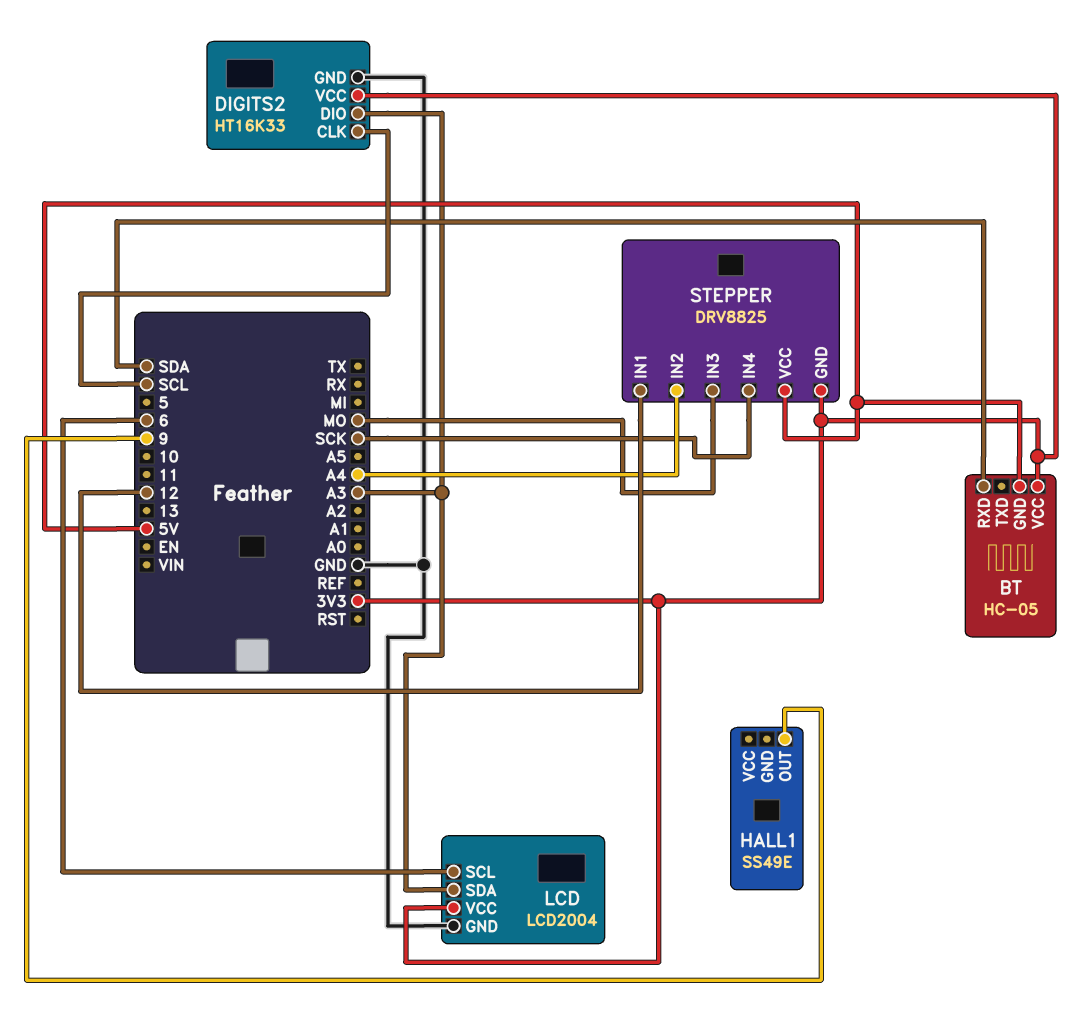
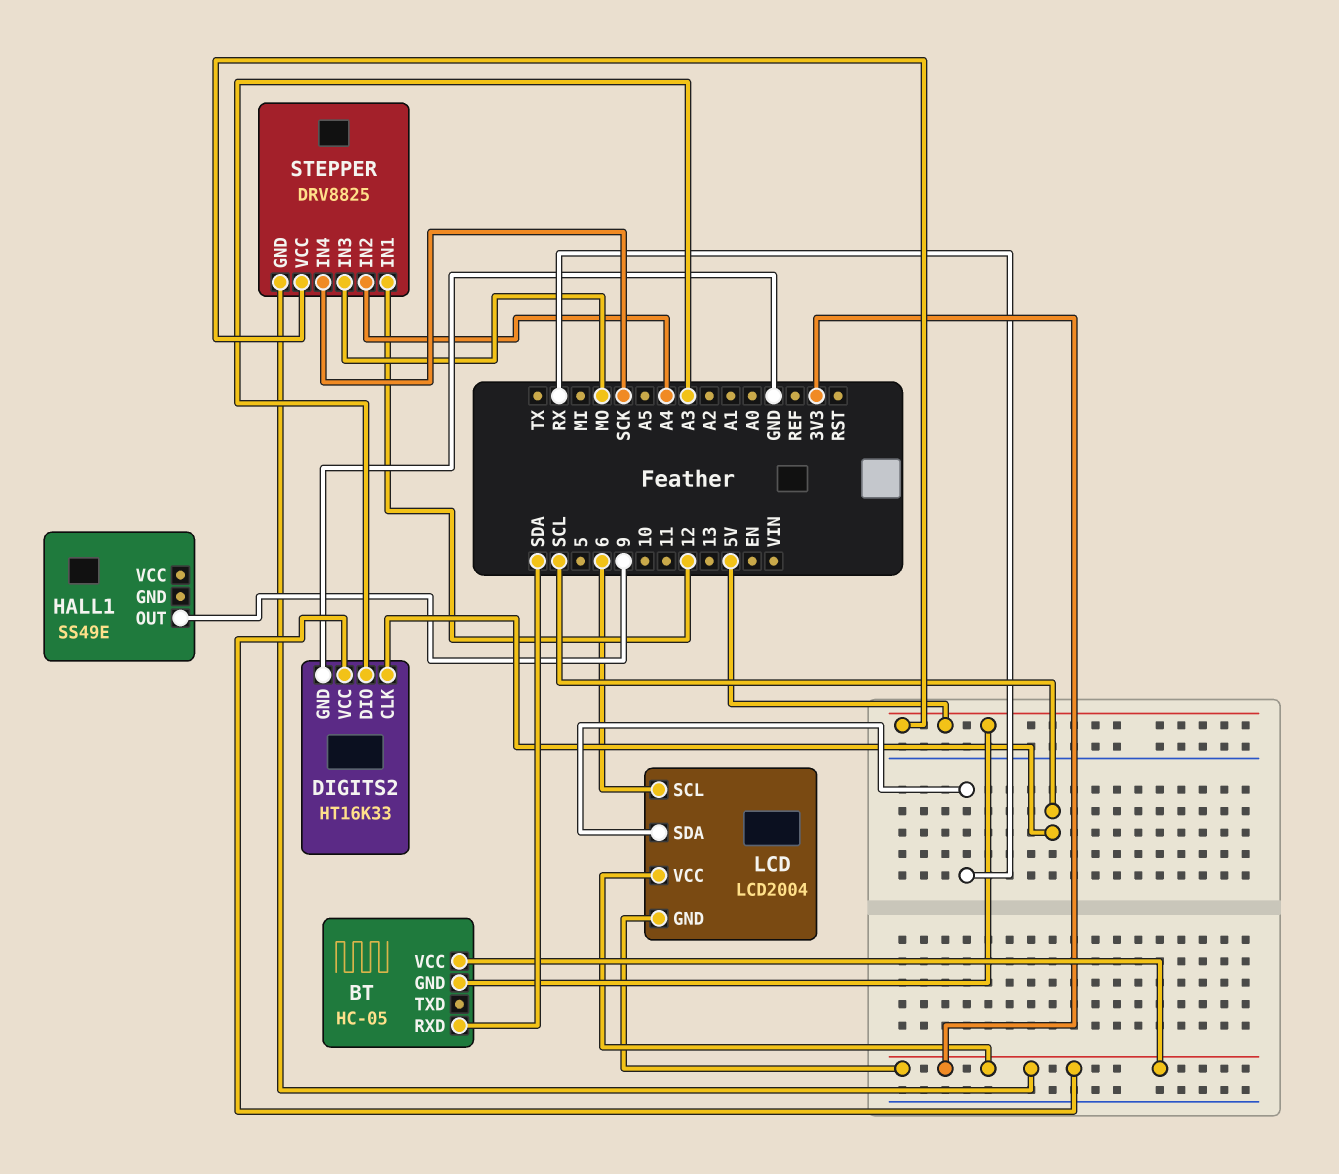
LCD pin GND: GND -> 3V3
LCD pin SDA: A3 -> RX

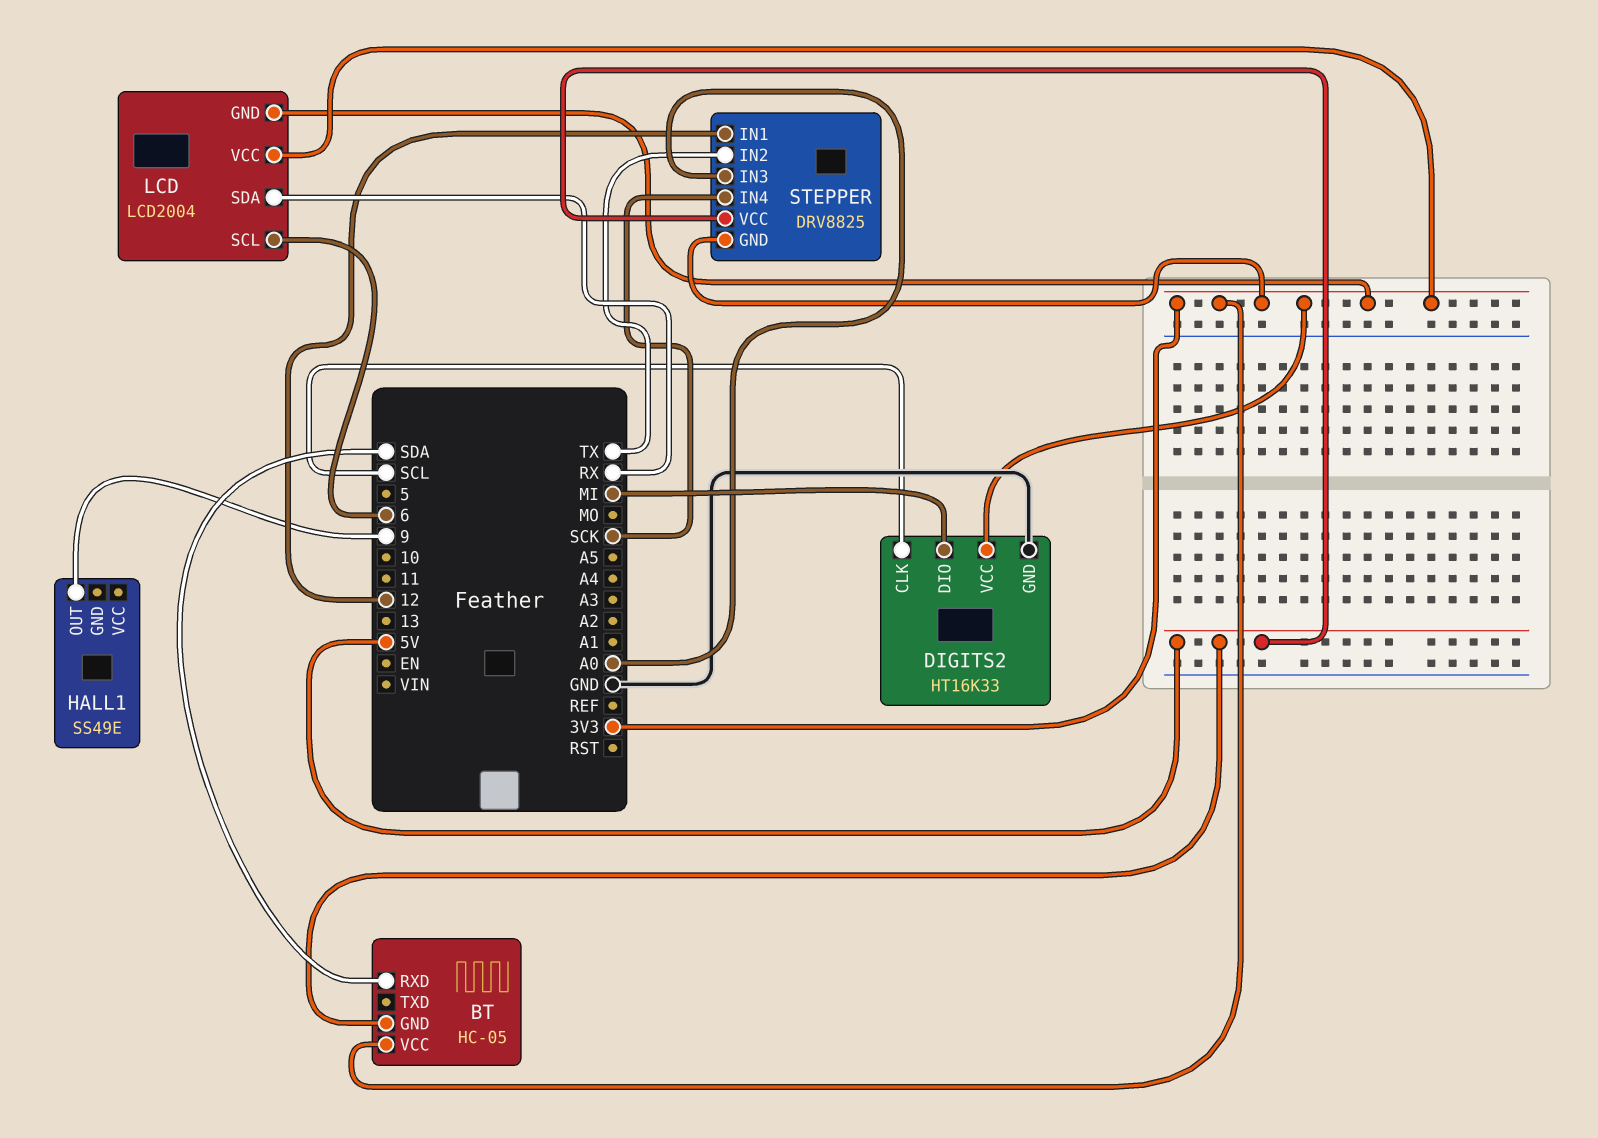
DIGITS2 pin DIO: A3 -> MI
STEPPER pin IN2: A4 -> TX
STEPPER pin IN3: MO -> A0

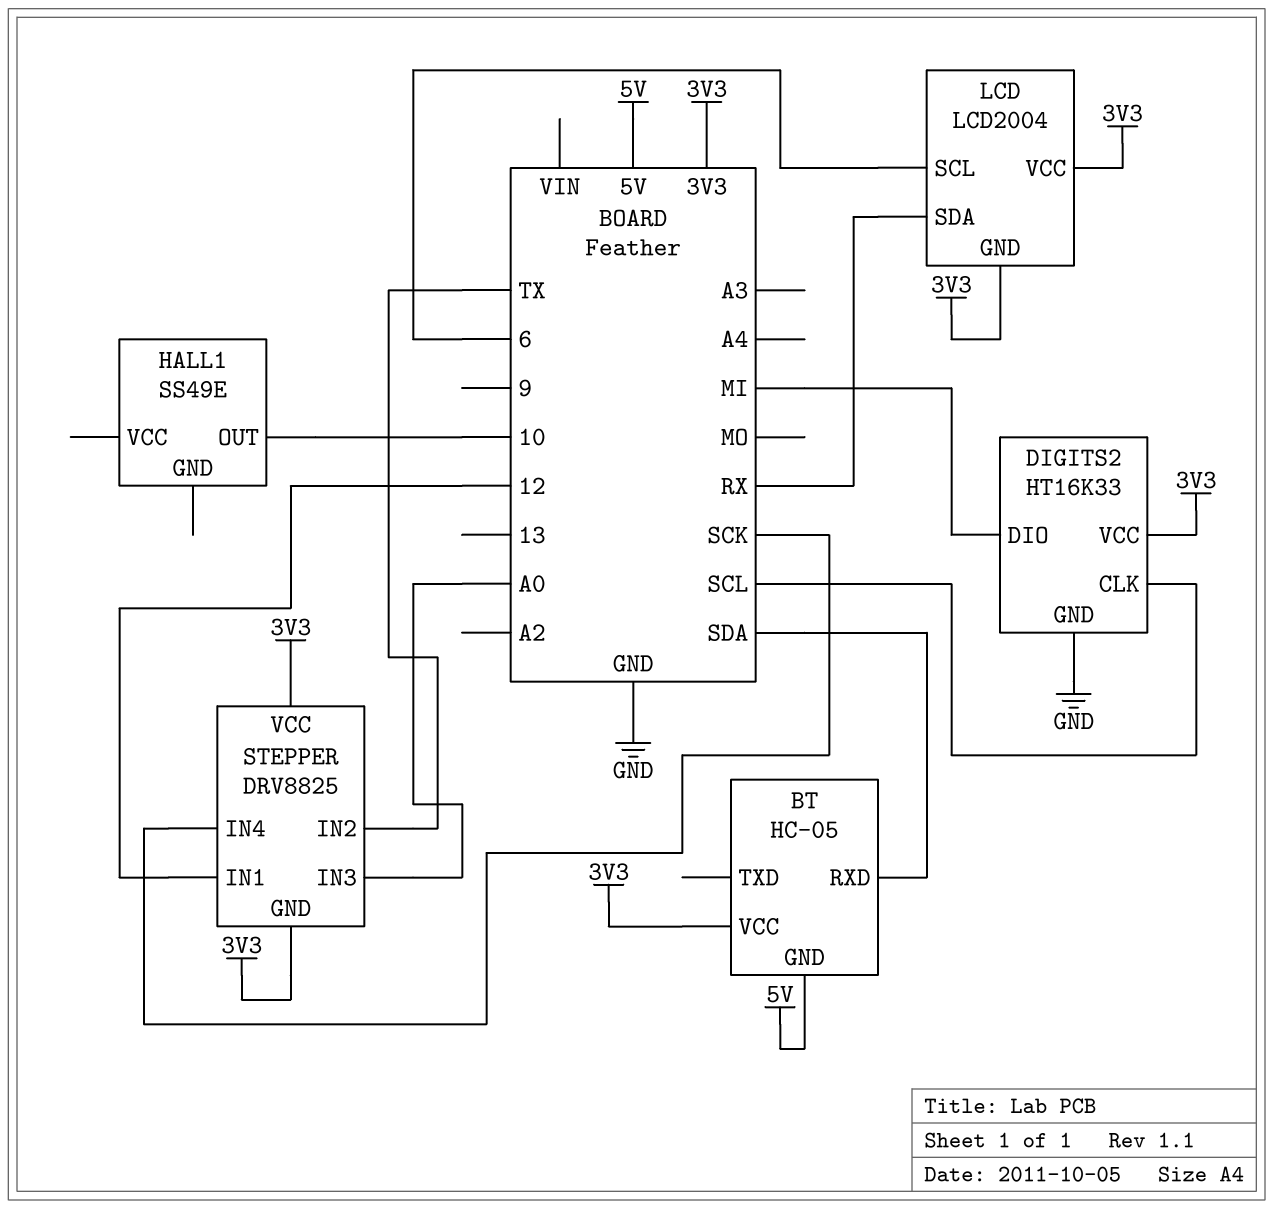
HALL1 pin OUT: 9 -> 10
STEPPER pin VCC: 5V -> 3V3

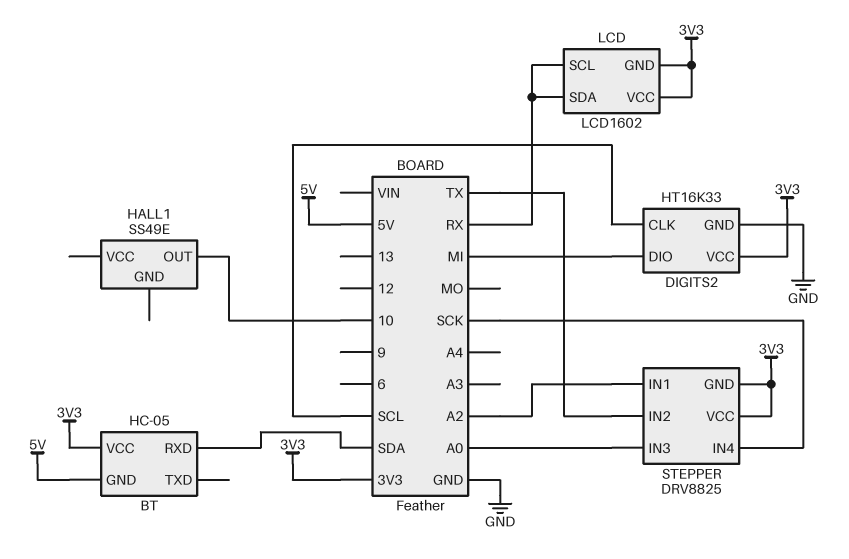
LCD: LCD2004 -> LCD1602
LCD pin SCL: 6 -> RX
STEPPER pin IN1: 12 -> A2

